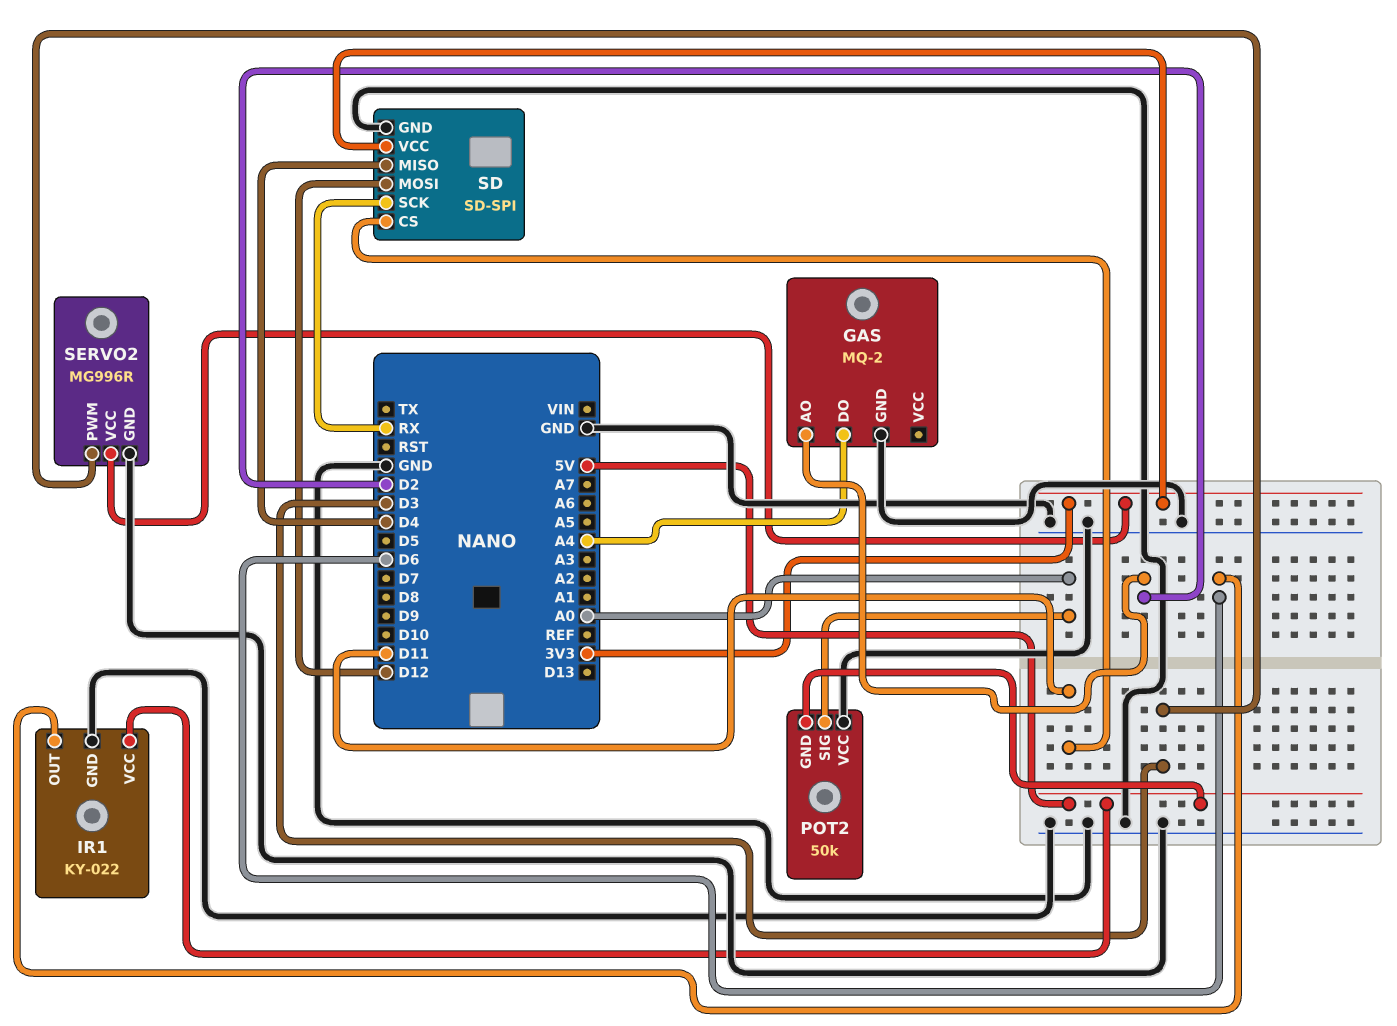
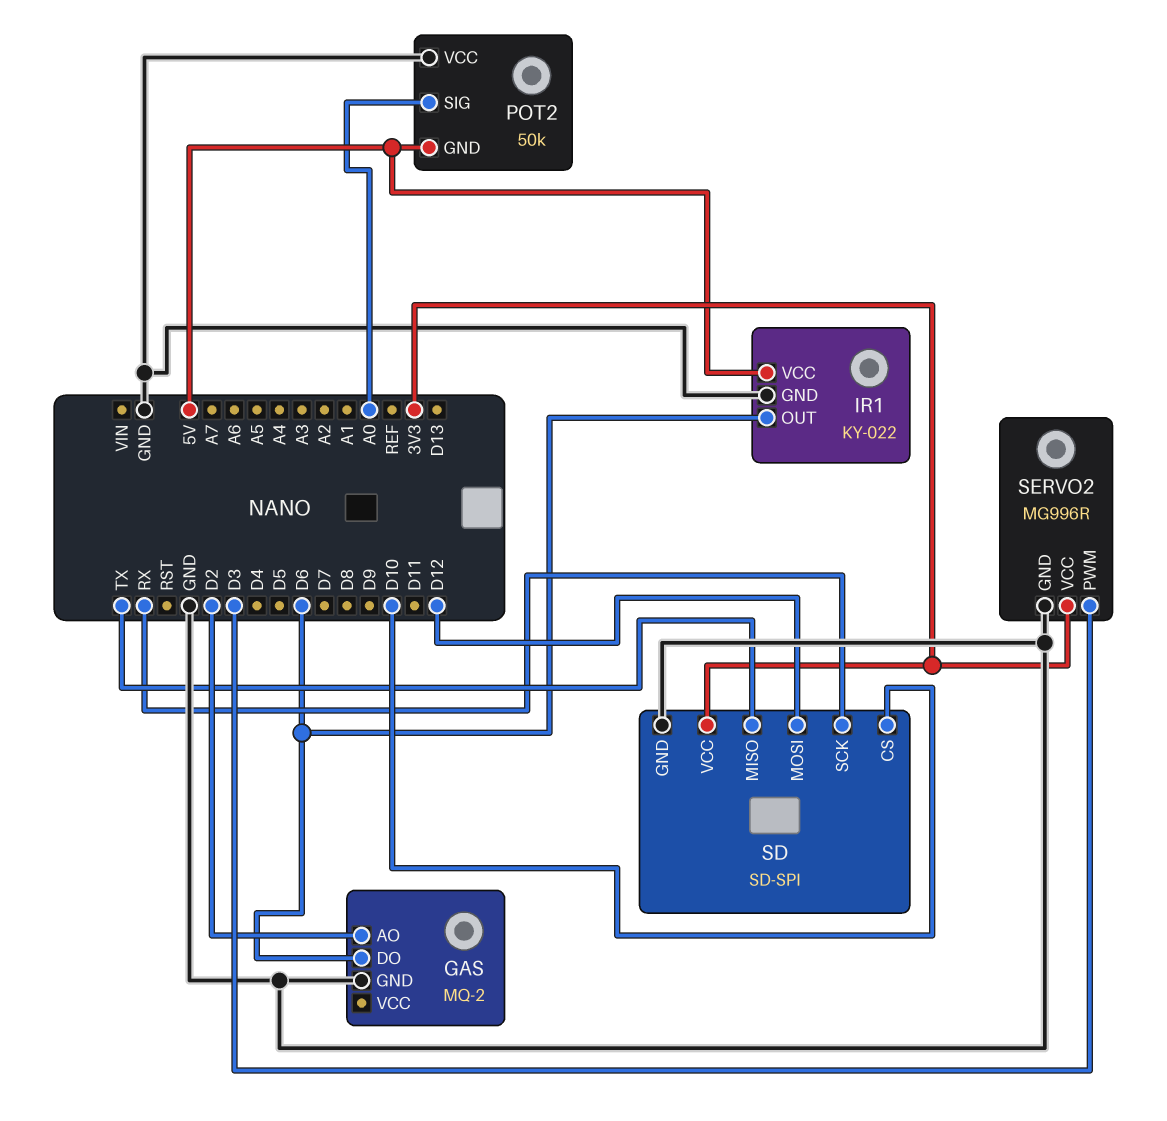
GAS pin DO: A4 -> D6
SD pin CS: D11 -> D10
SD pin MISO: D4 -> TX

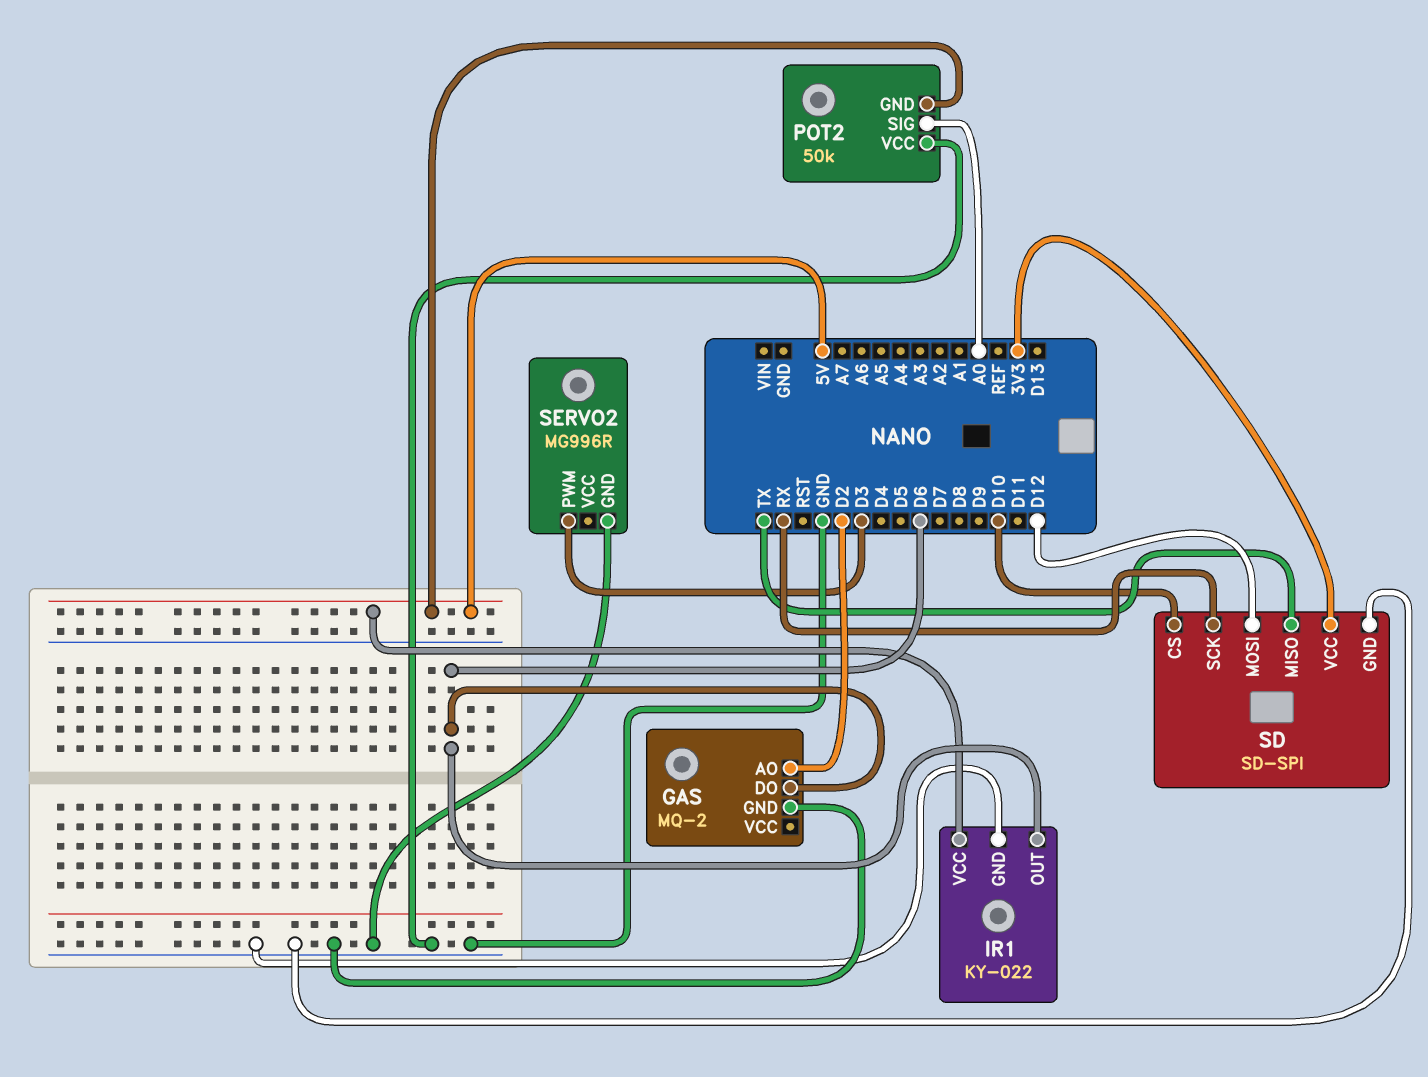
SERVO2 pin VCC: 3V3 -> none

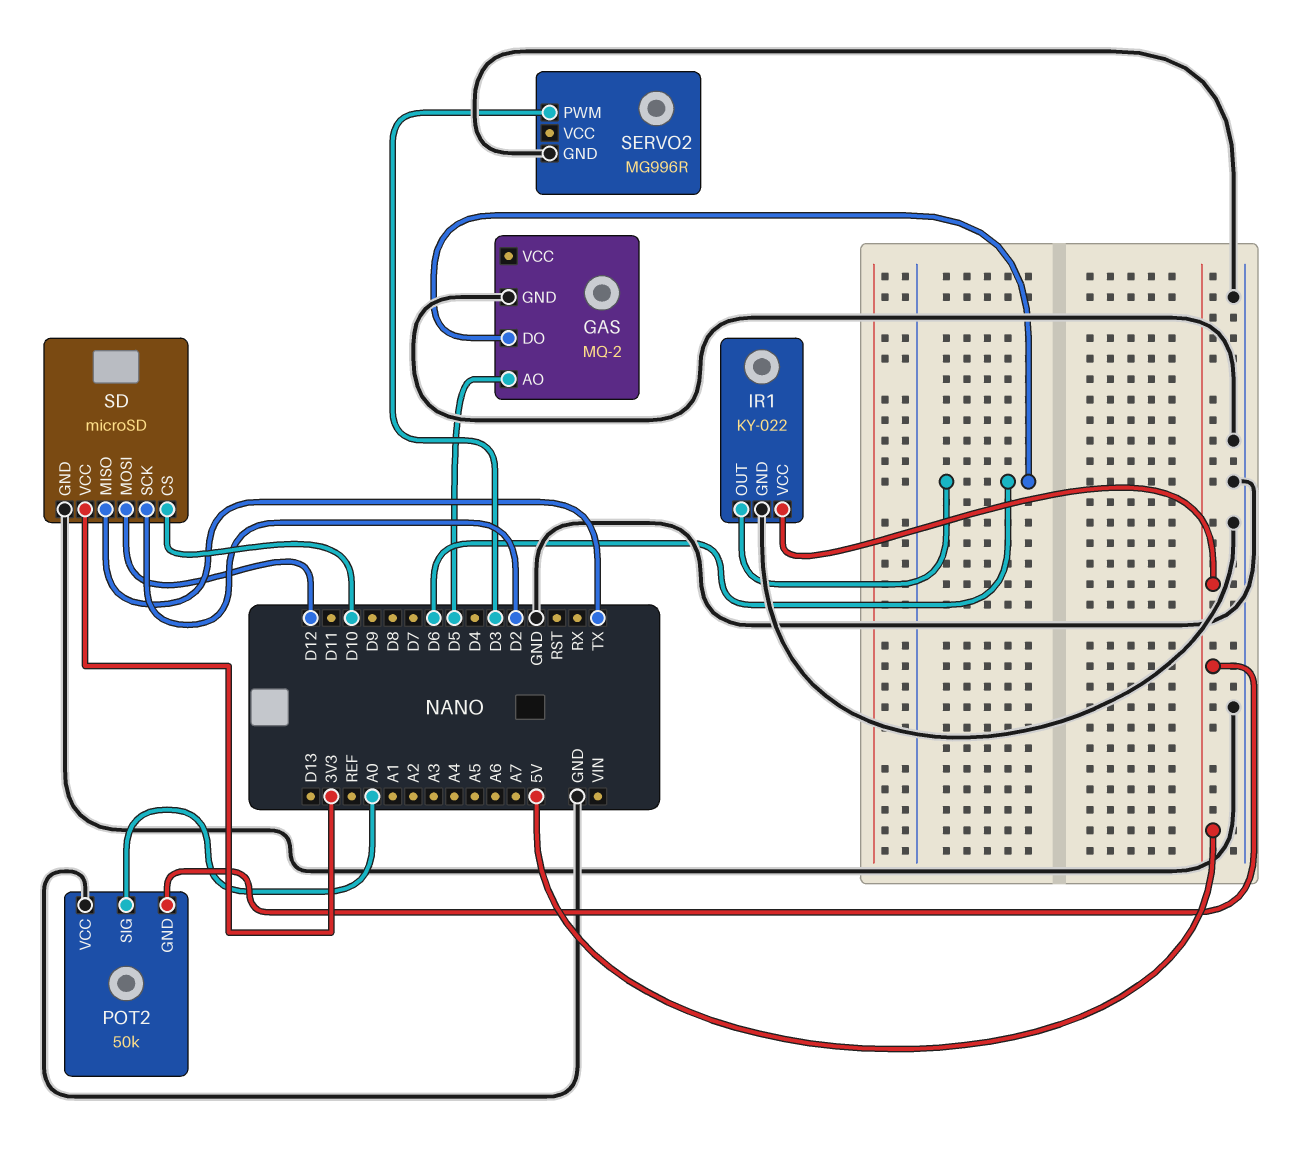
GAS pin AO: D2 -> D5
SD: SD-SPI -> microSD
SD pin SCK: RX -> D2

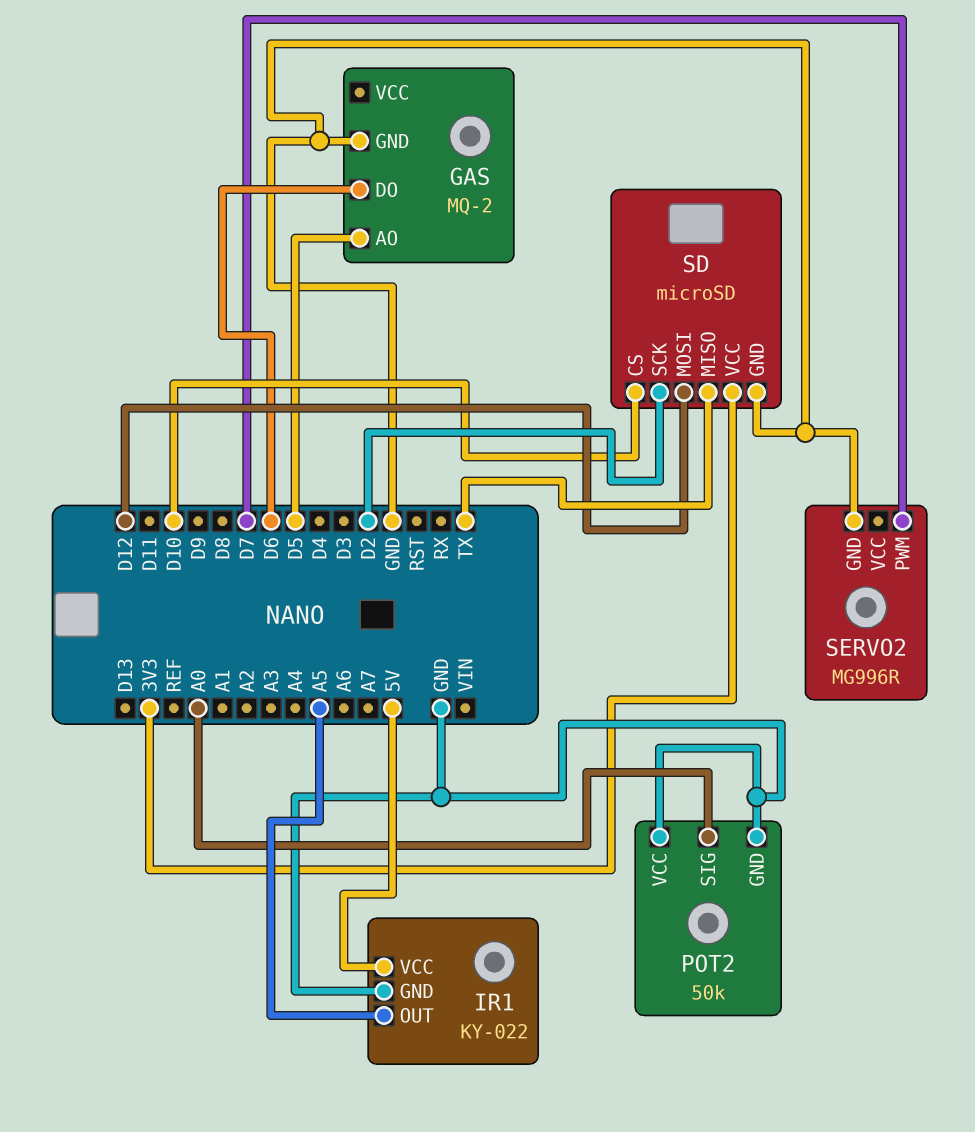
IR1 pin OUT: D6 -> A5
POT2 pin GND: 5V -> GND
SERVO2 pin PWM: D3 -> D7

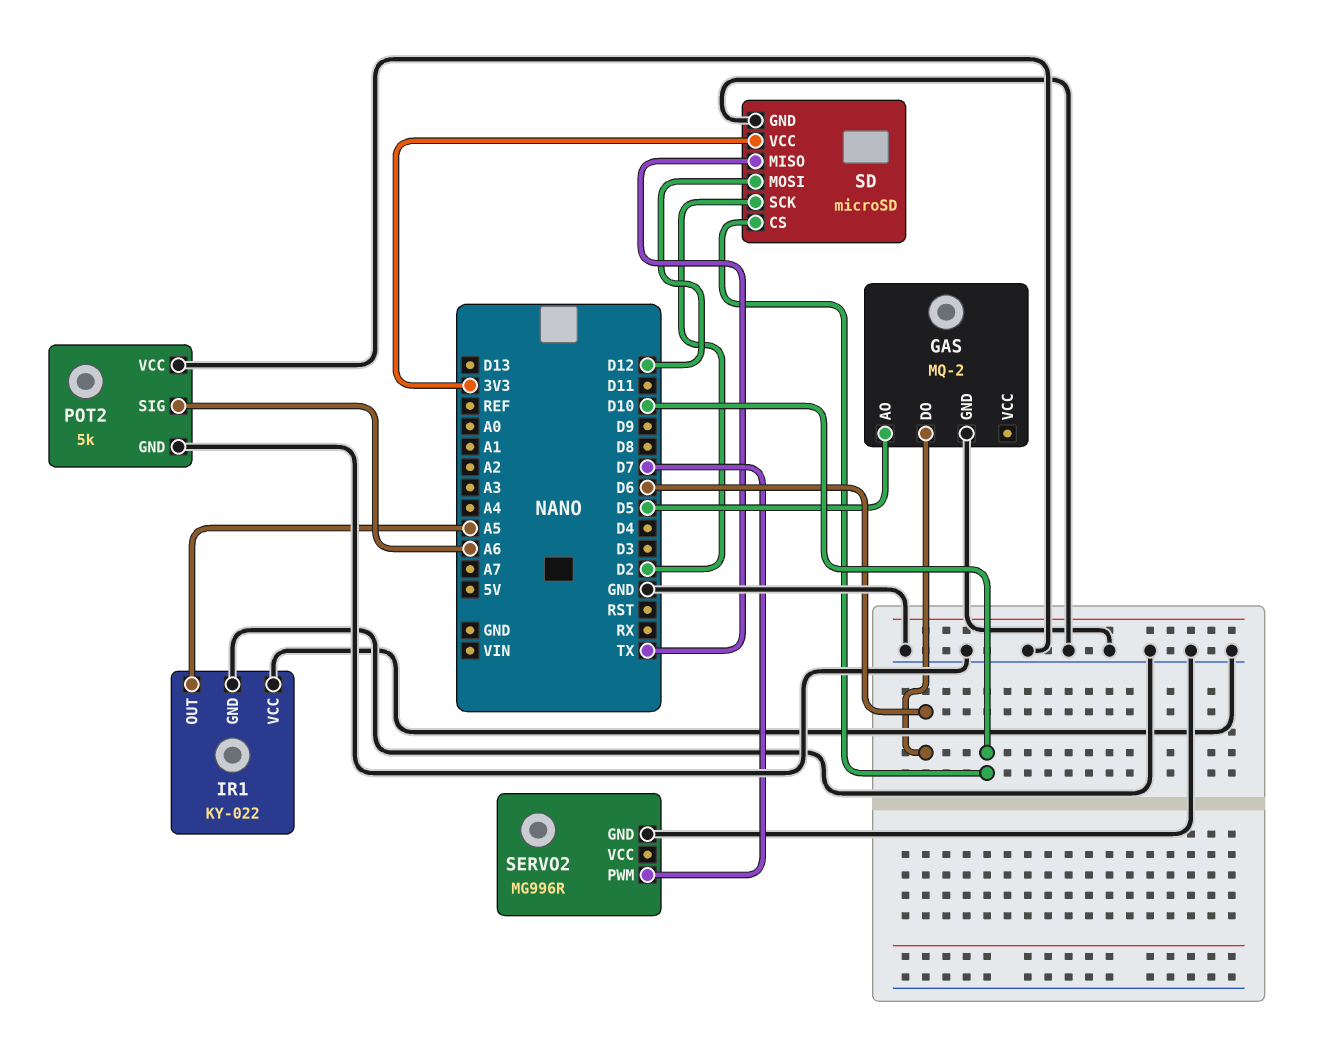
IR1 pin VCC: 5V -> GND
POT2: 50k -> 5k
POT2 pin SIG: A0 -> A6

